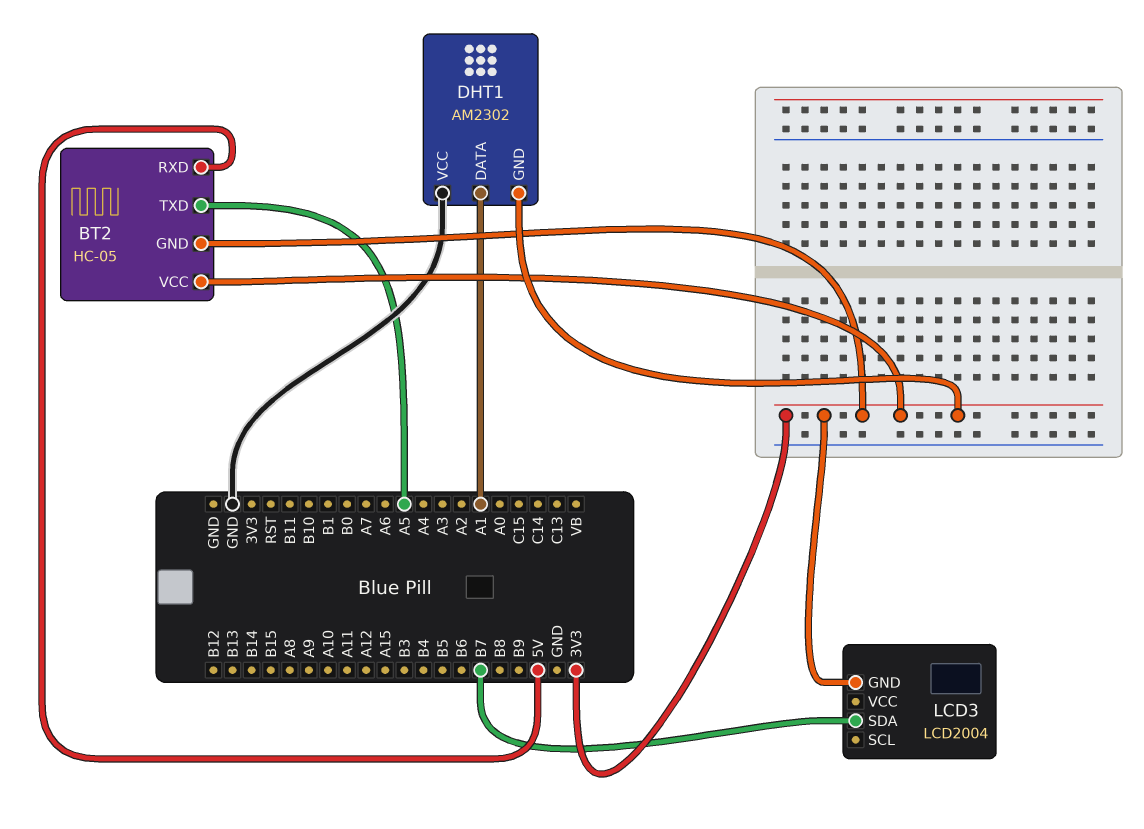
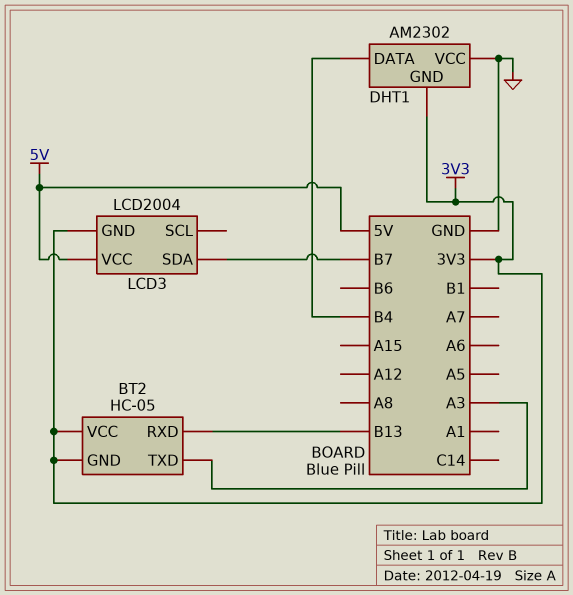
BT2 pin RXD: 5V -> B13
BT2 pin TXD: A5 -> A3
DHT1 pin DATA: A1 -> B4
LCD3 pin VCC: none -> 5V

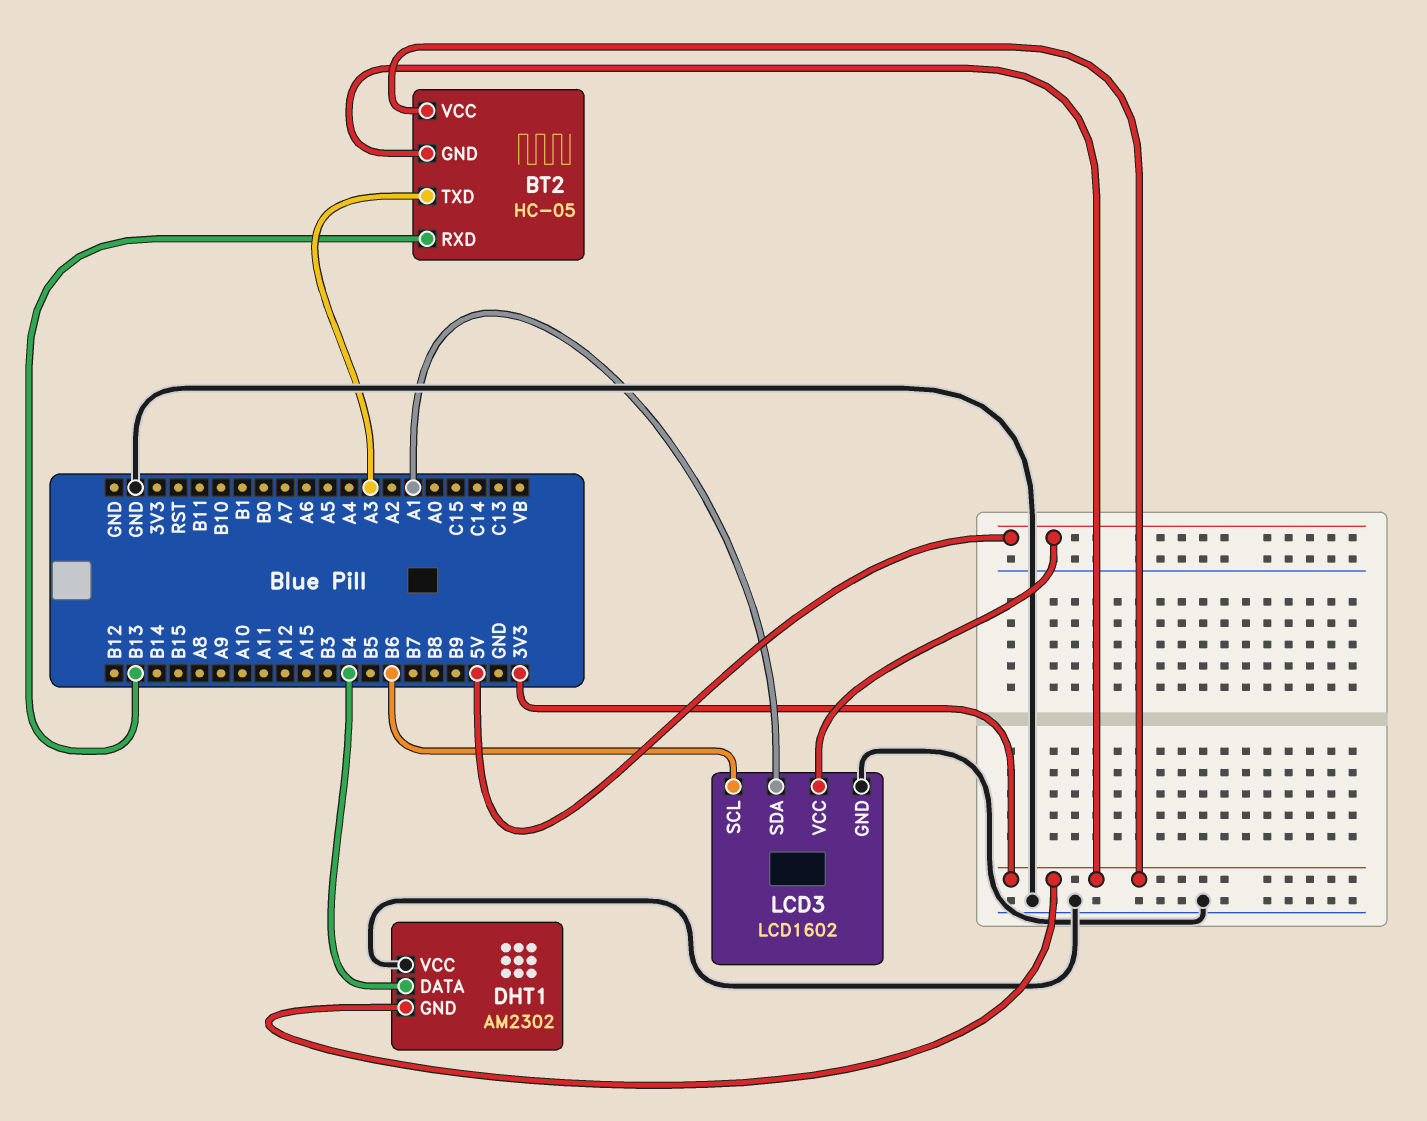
LCD3: LCD2004 -> LCD1602
LCD3 pin GND: 3V3 -> GND
LCD3 pin SCL: none -> B6
LCD3 pin SDA: B7 -> A1

